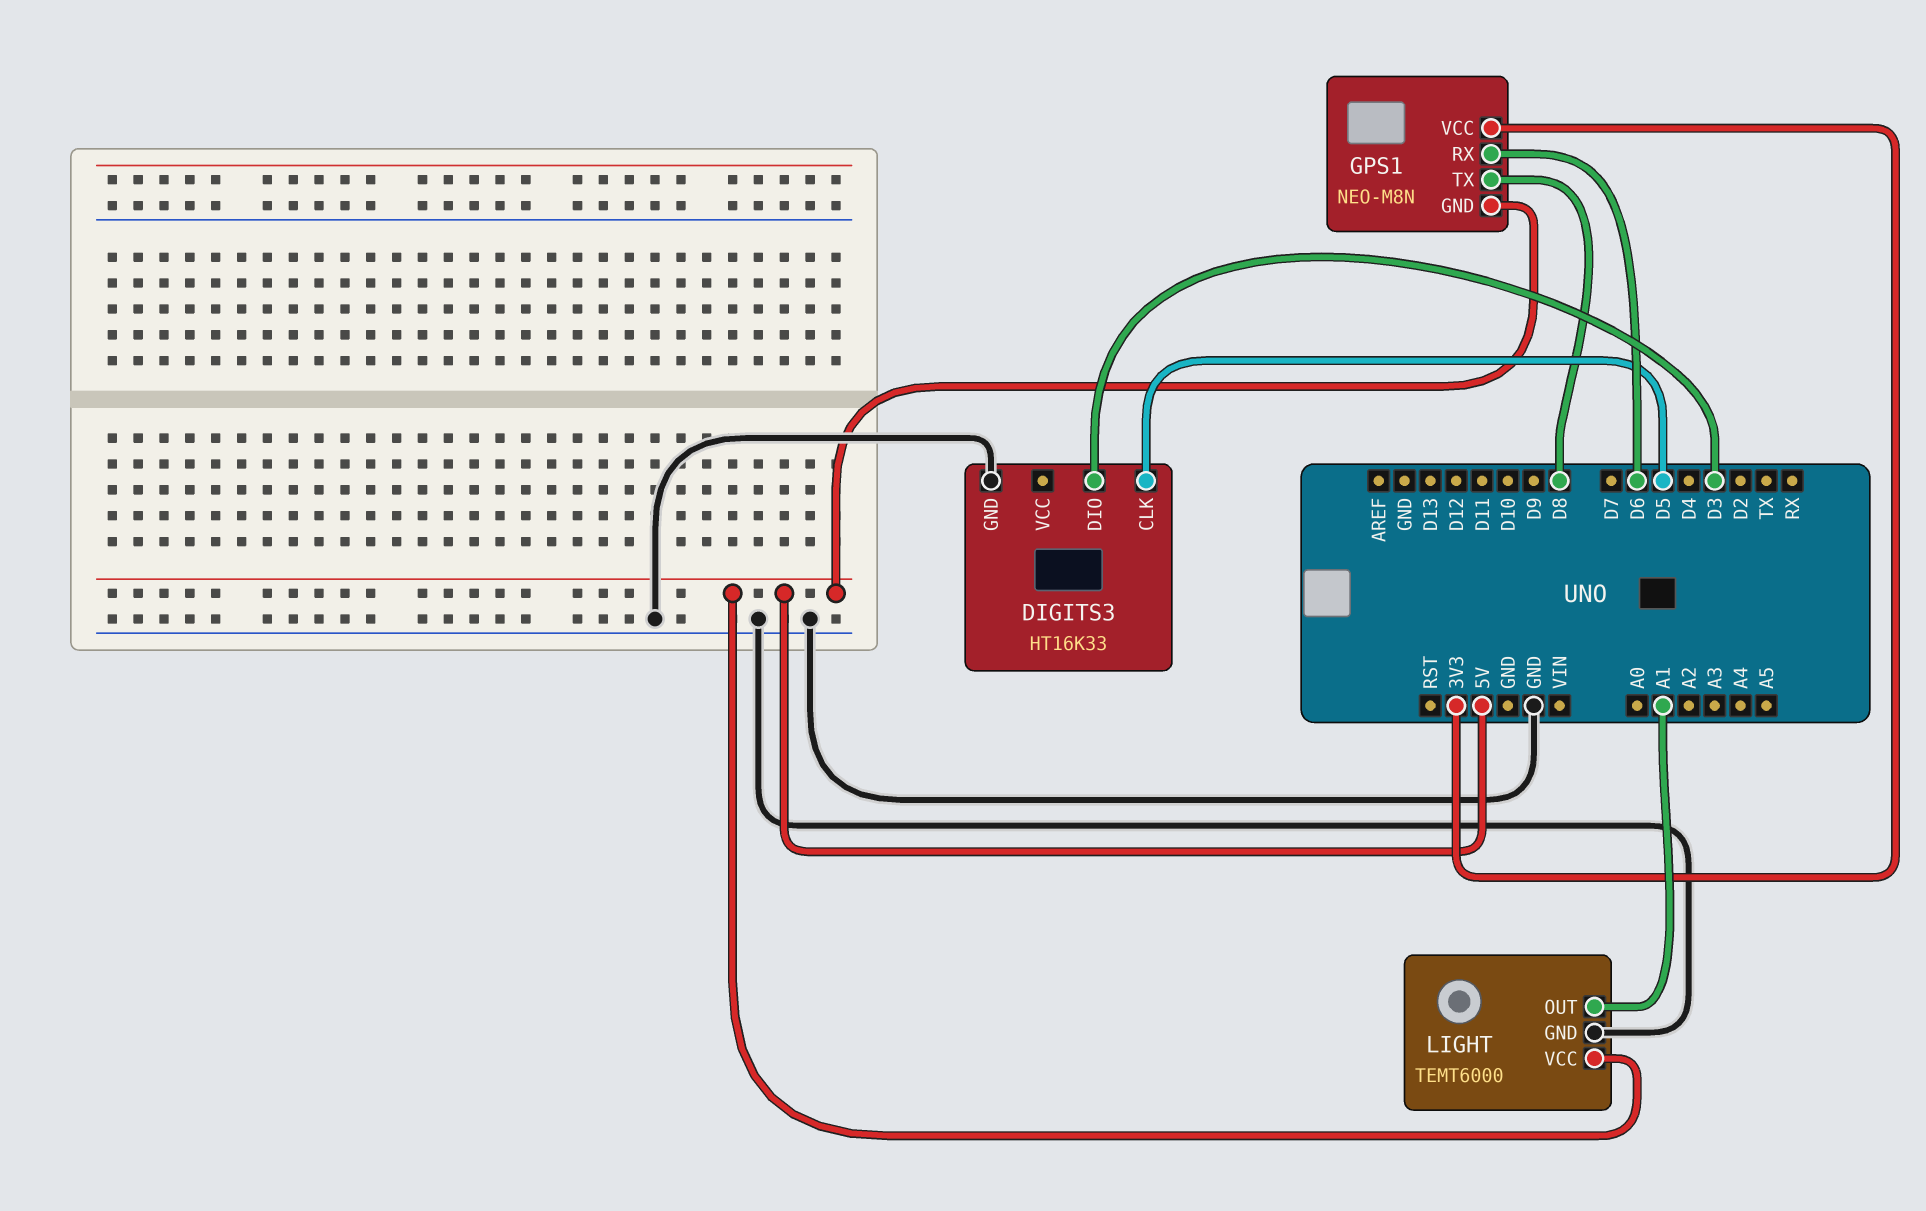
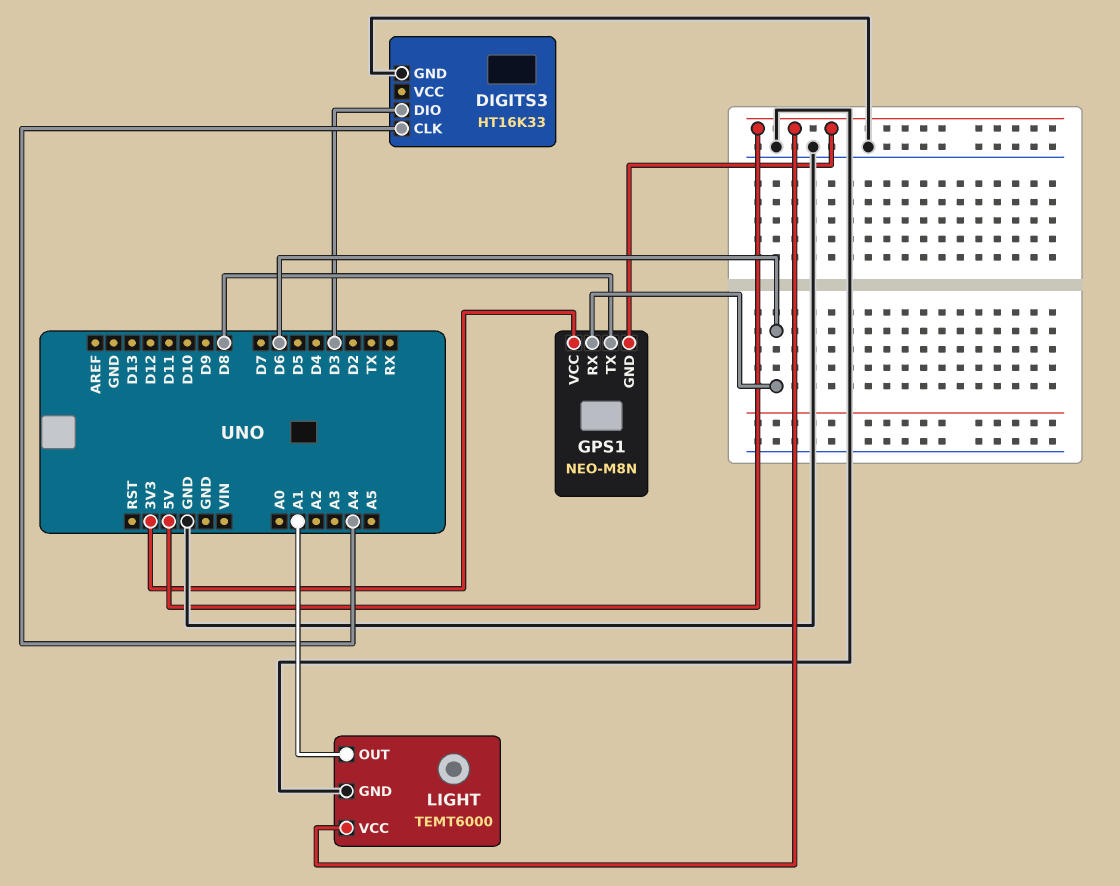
DIGITS3 pin CLK: D5 -> A4

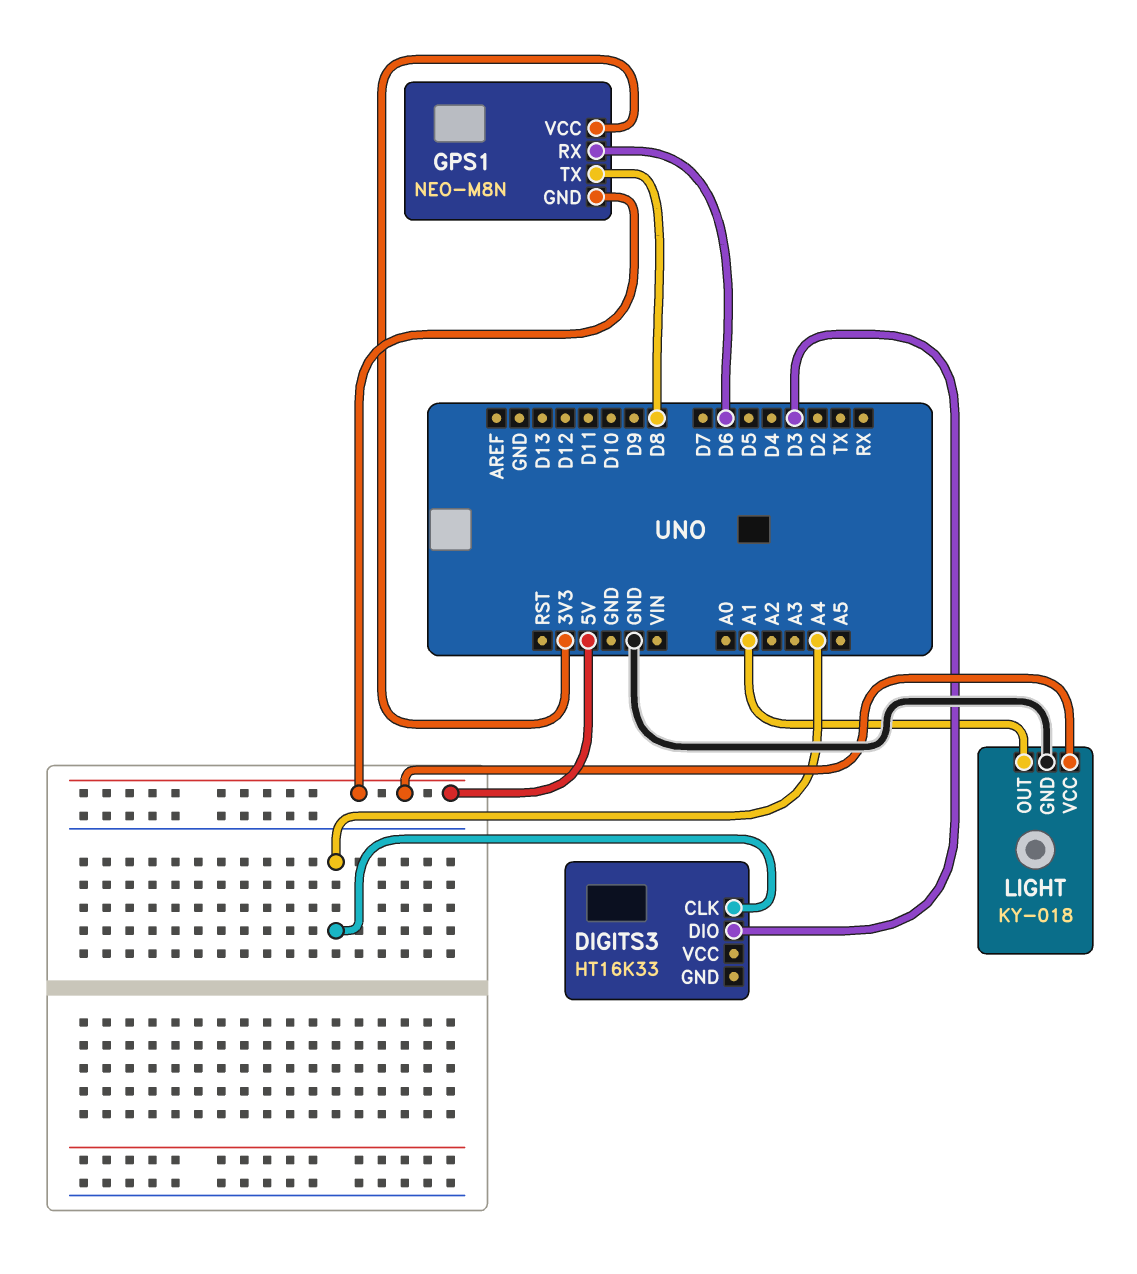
DIGITS3 pin GND: GND -> none
LIGHT: TEMT6000 -> KY-018

